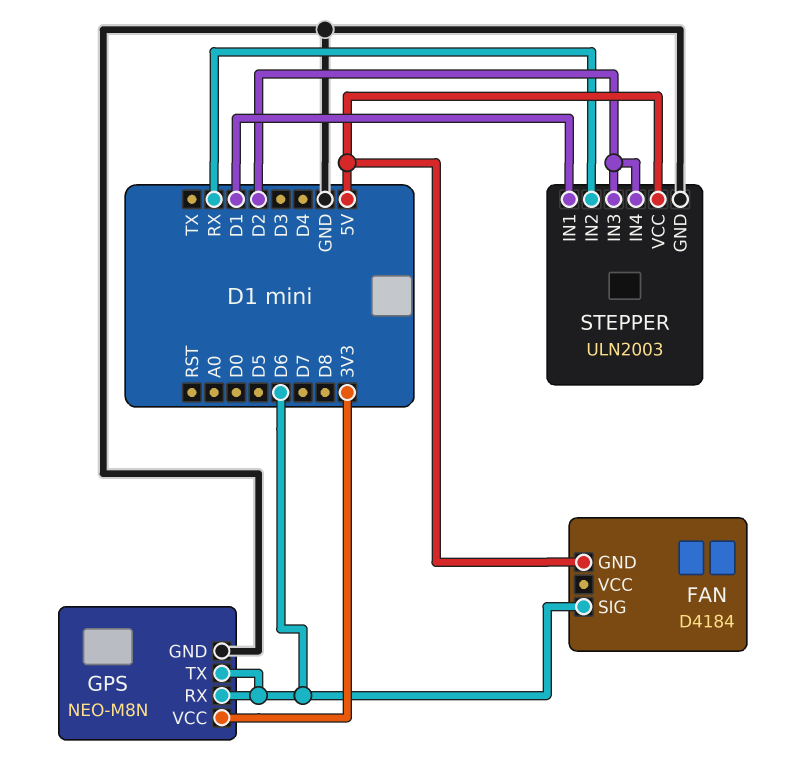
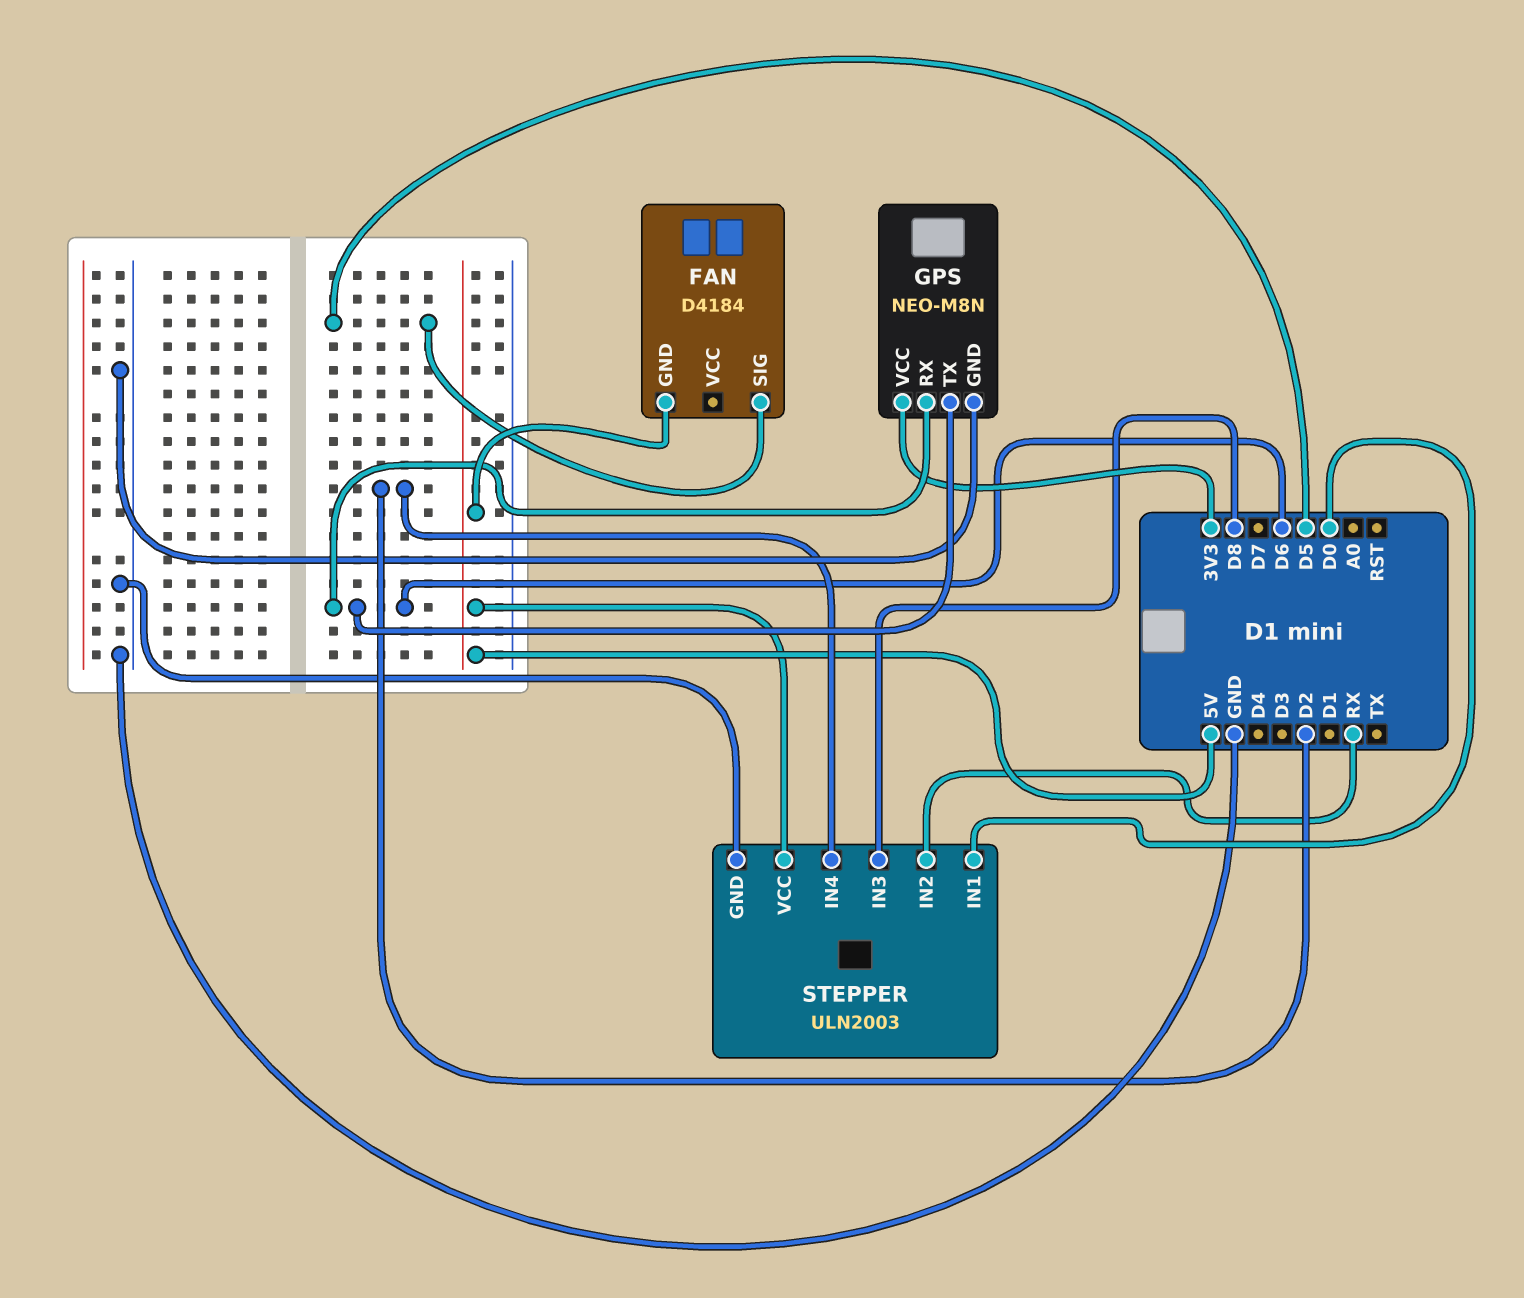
FAN pin SIG: D6 -> D5
STEPPER pin IN1: D1 -> D0
STEPPER pin IN3: D2 -> D8

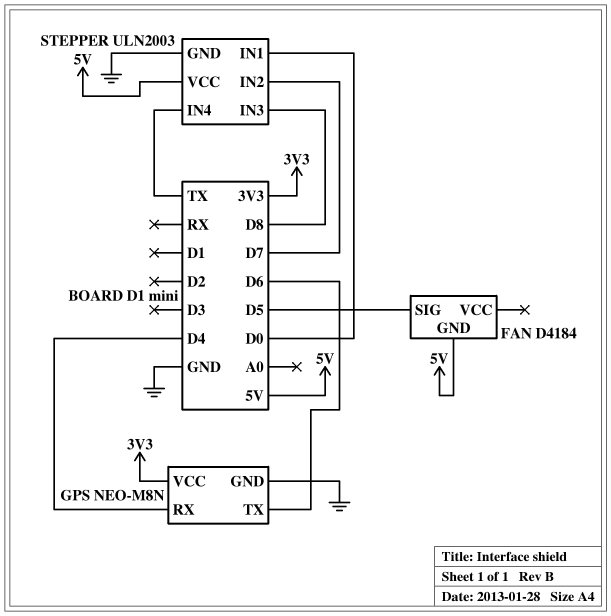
GPS pin RX: D6 -> D4
STEPPER pin IN2: RX -> D7
STEPPER pin IN4: D2 -> TX

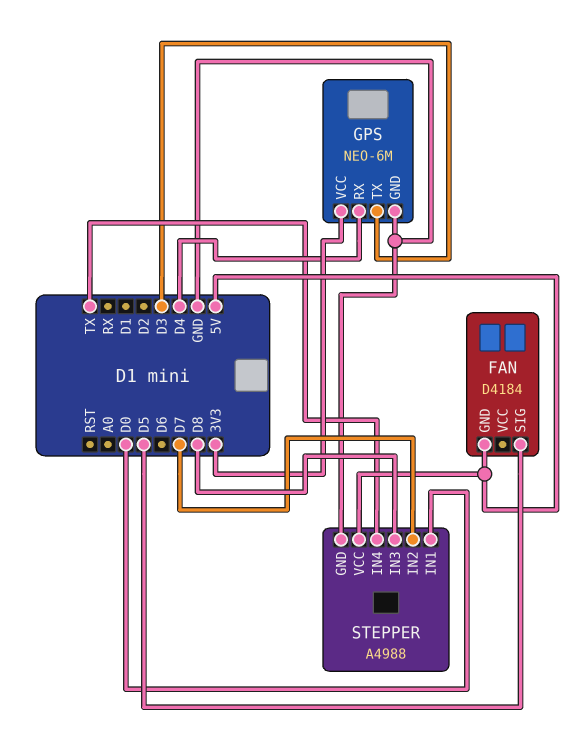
GPS: NEO-M8N -> NEO-6M
GPS pin TX: D6 -> D3
STEPPER: ULN2003 -> A4988

